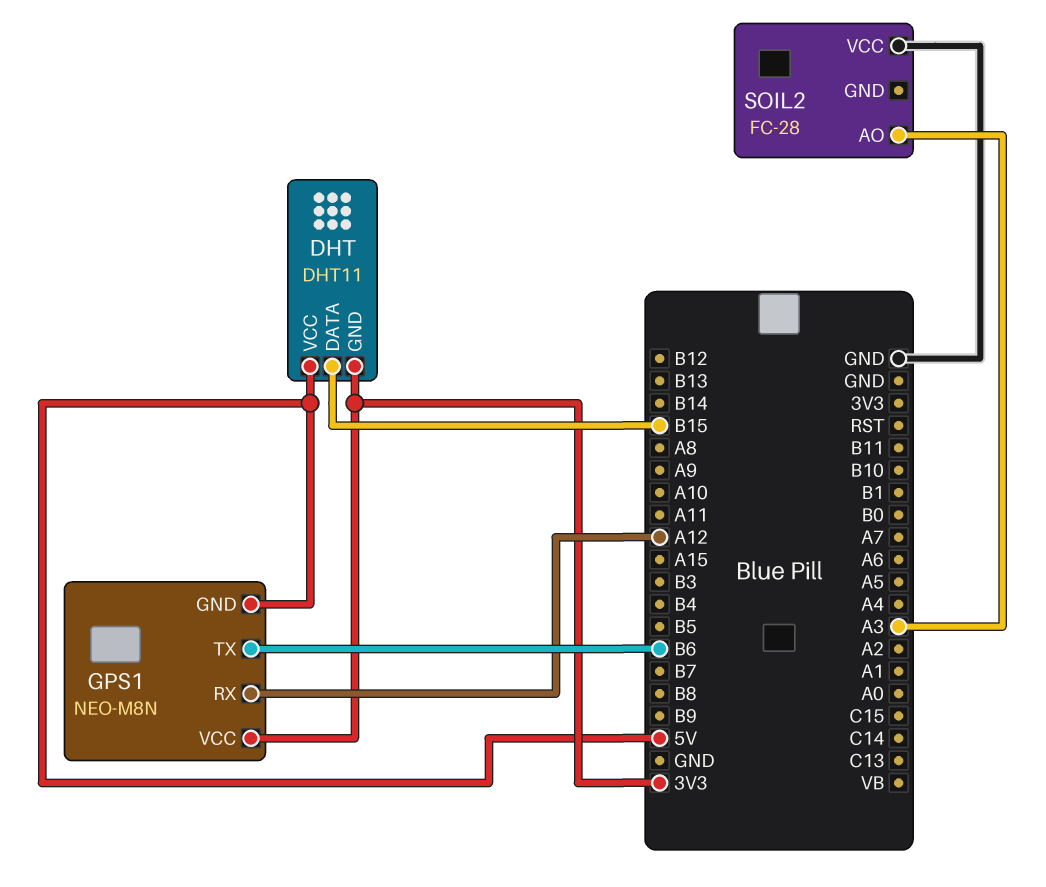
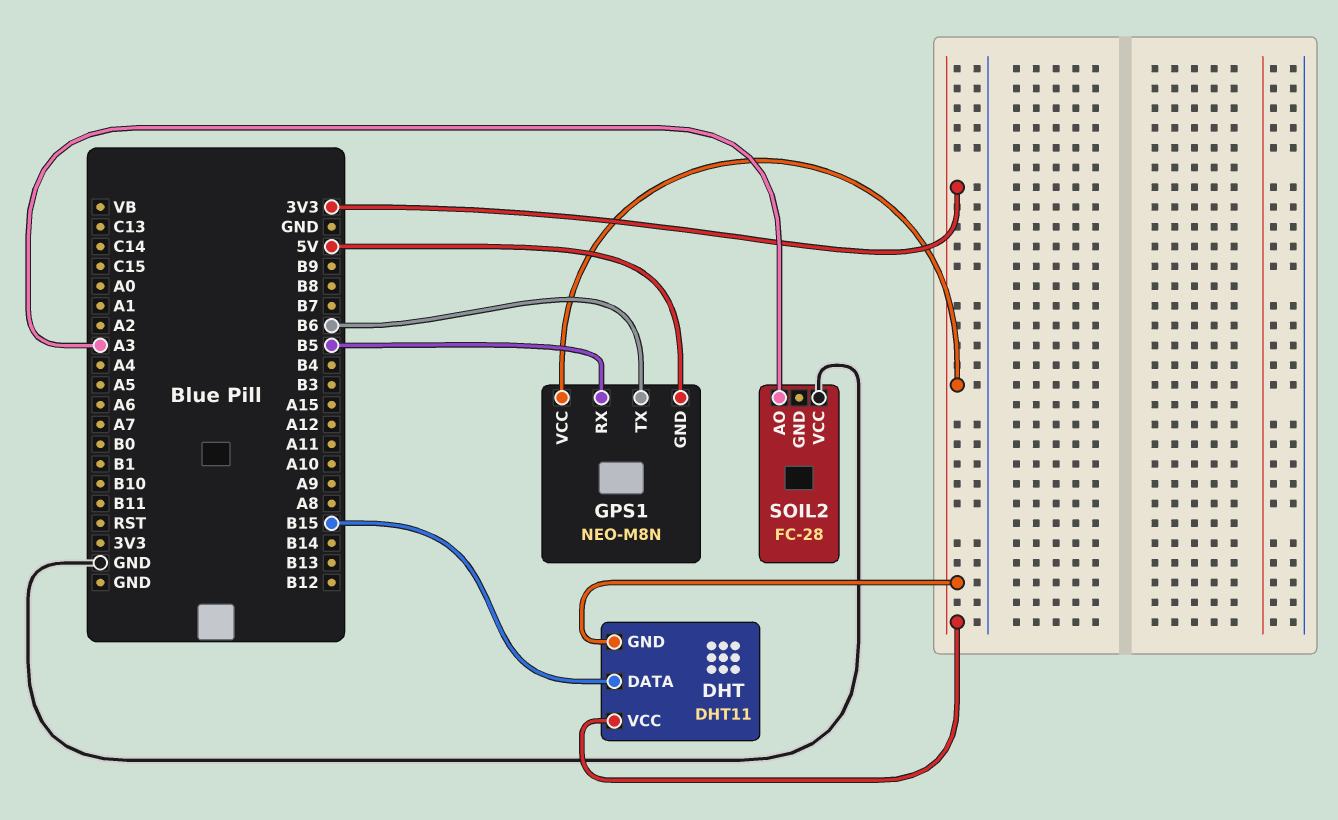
DHT pin VCC: 5V -> 3V3
GPS1 pin RX: A12 -> B5

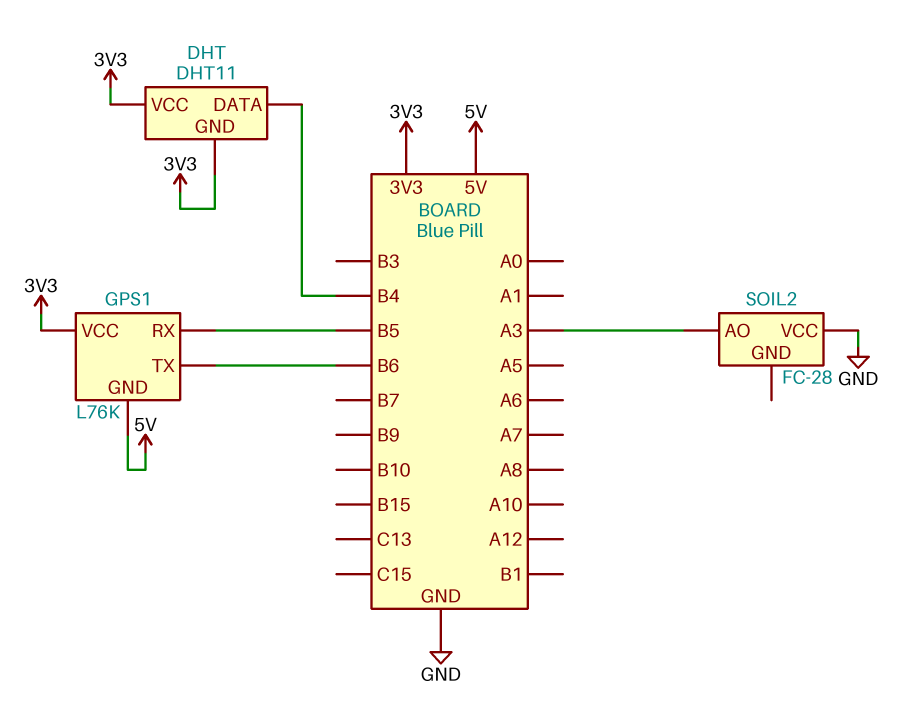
DHT pin DATA: B15 -> B4
GPS1: NEO-M8N -> L76K

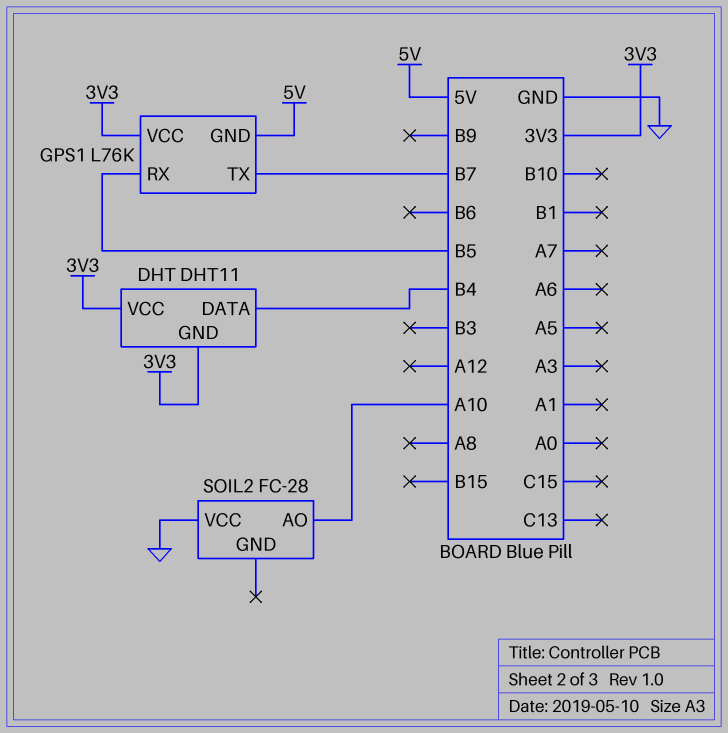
GPS1 pin TX: B6 -> B7
SOIL2 pin AO: A3 -> A10

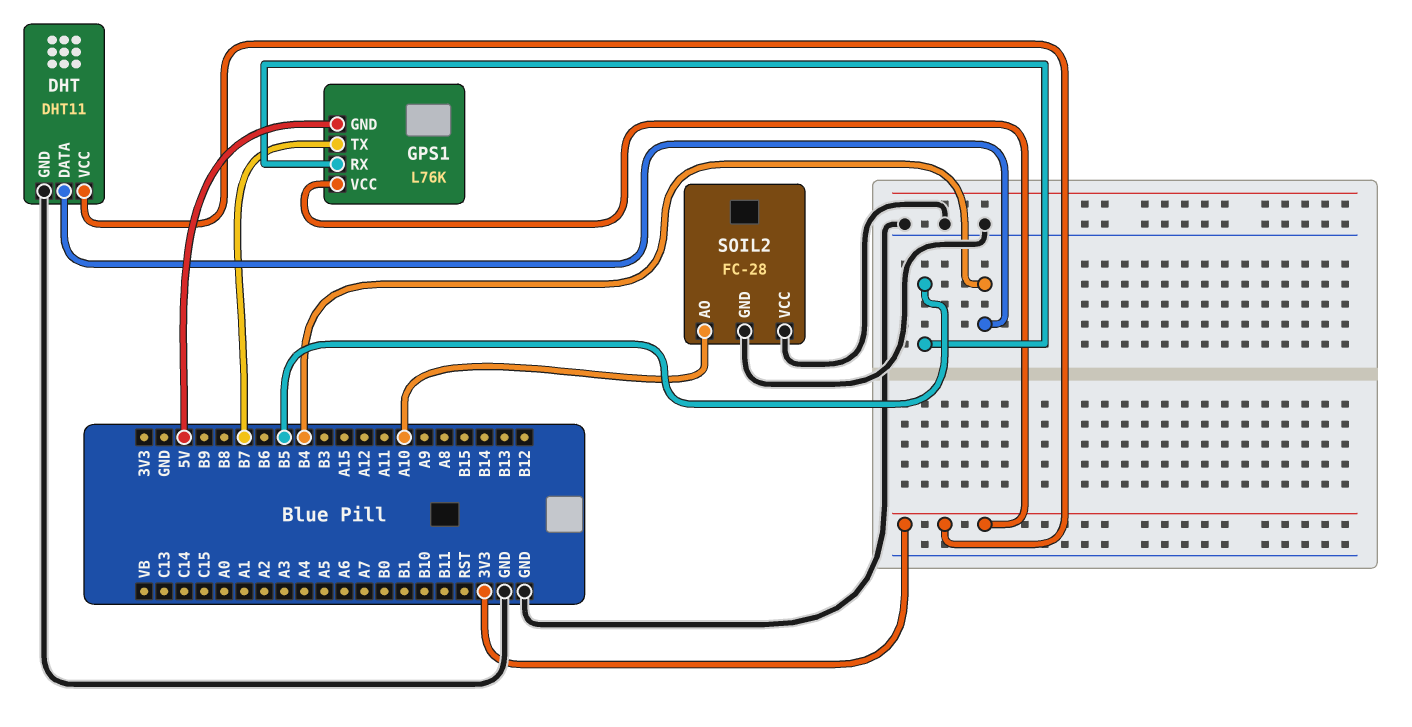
DHT pin GND: 3V3 -> GND
SOIL2 pin GND: none -> GND

